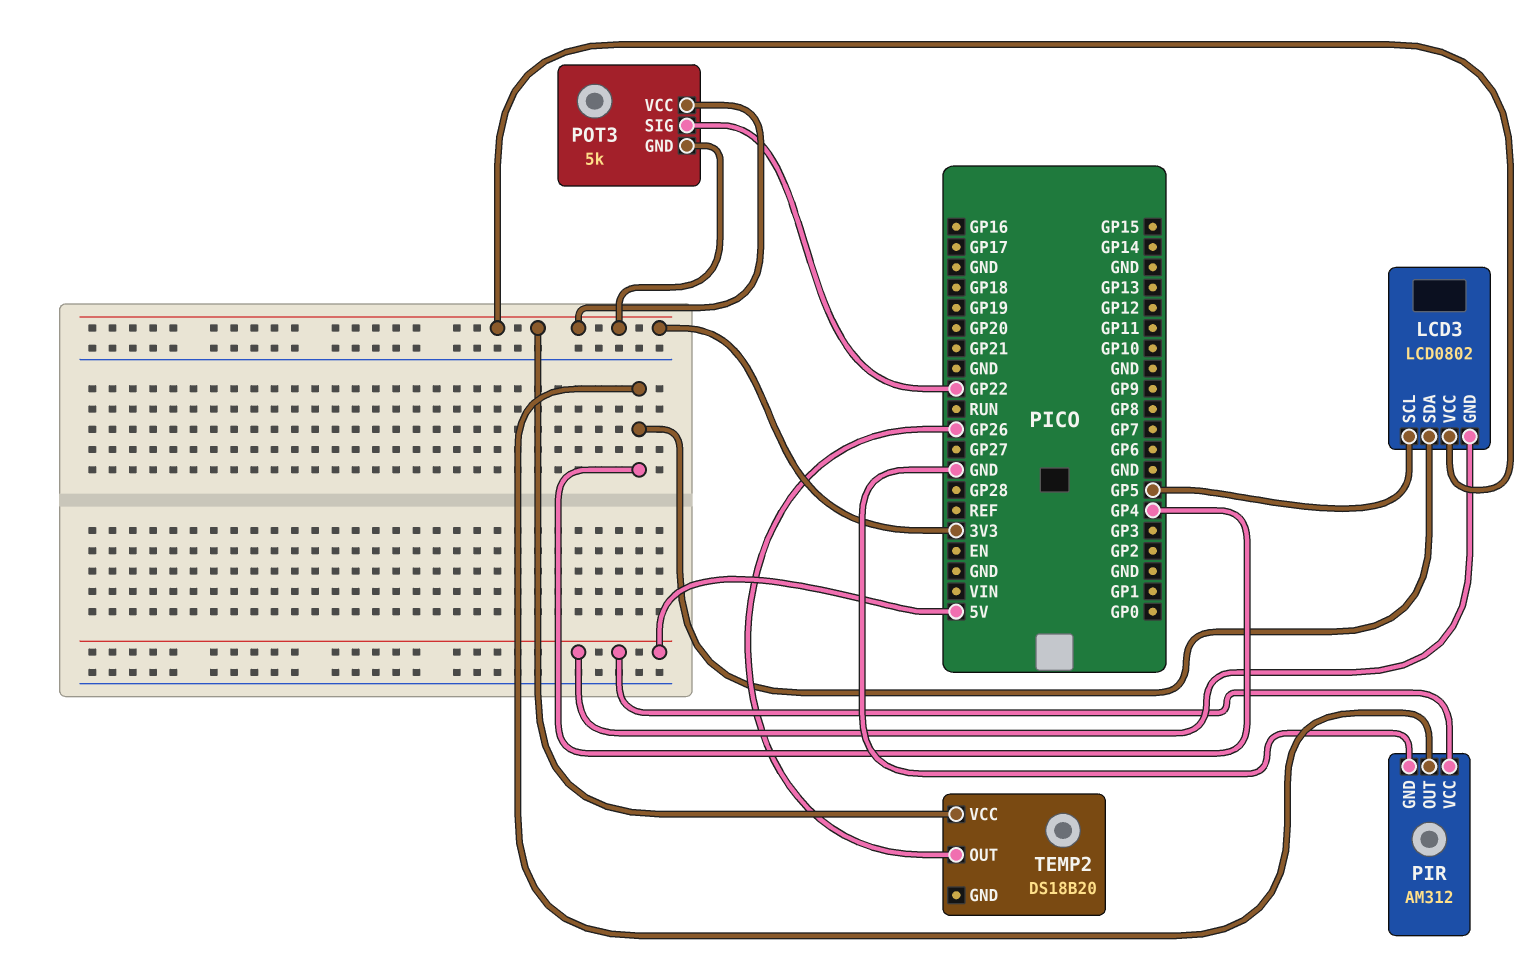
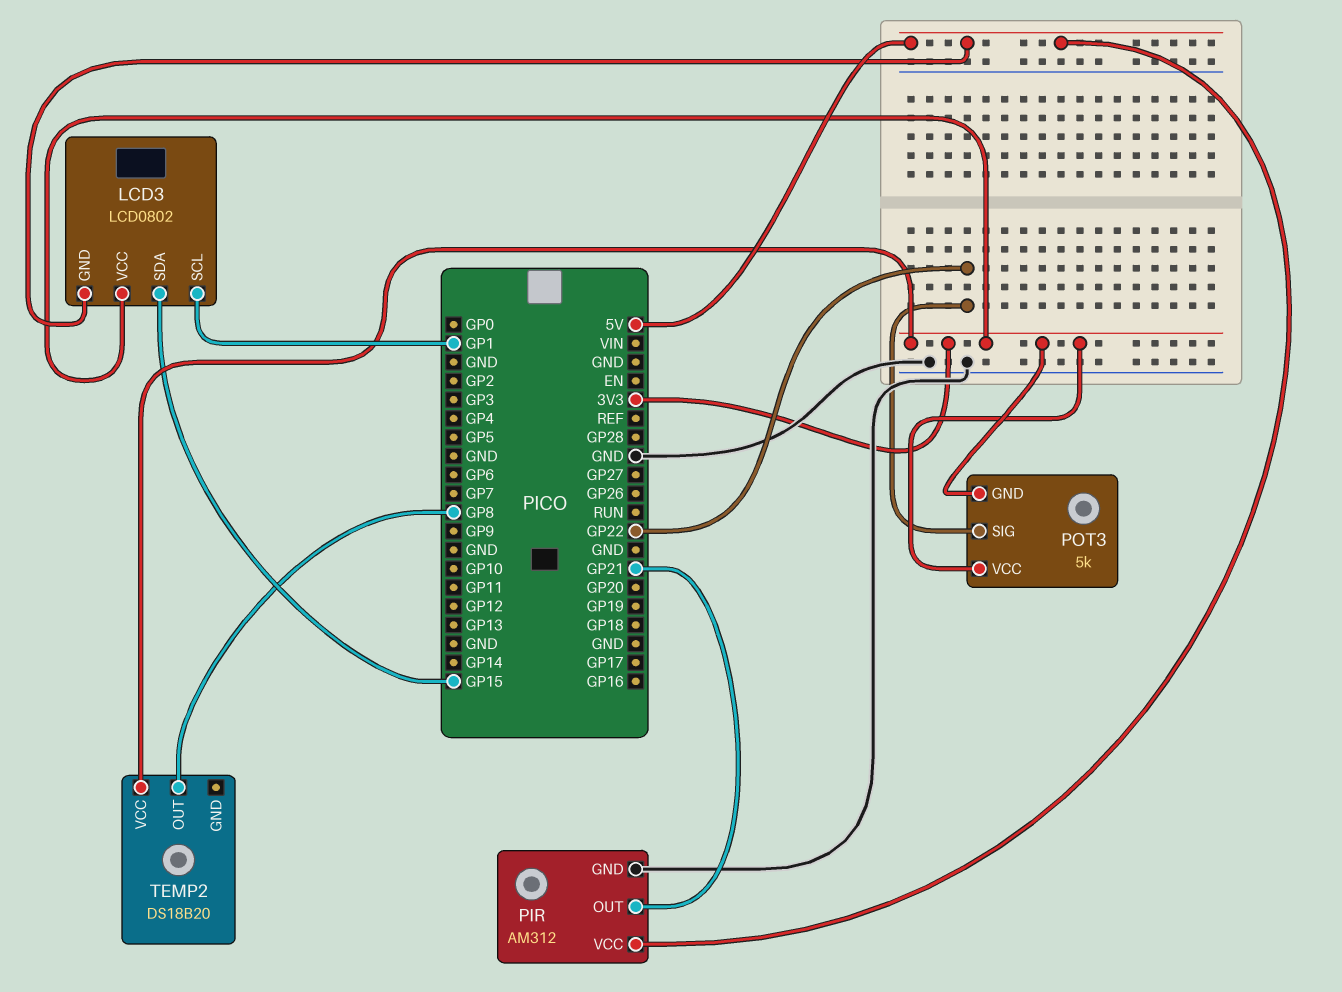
LCD3 pin SCL: GP5 -> GP1
LCD3 pin SDA: GP4 -> GP15
PIR pin OUT: GP4 -> GP21
TEMP2 pin OUT: GP26 -> GP8

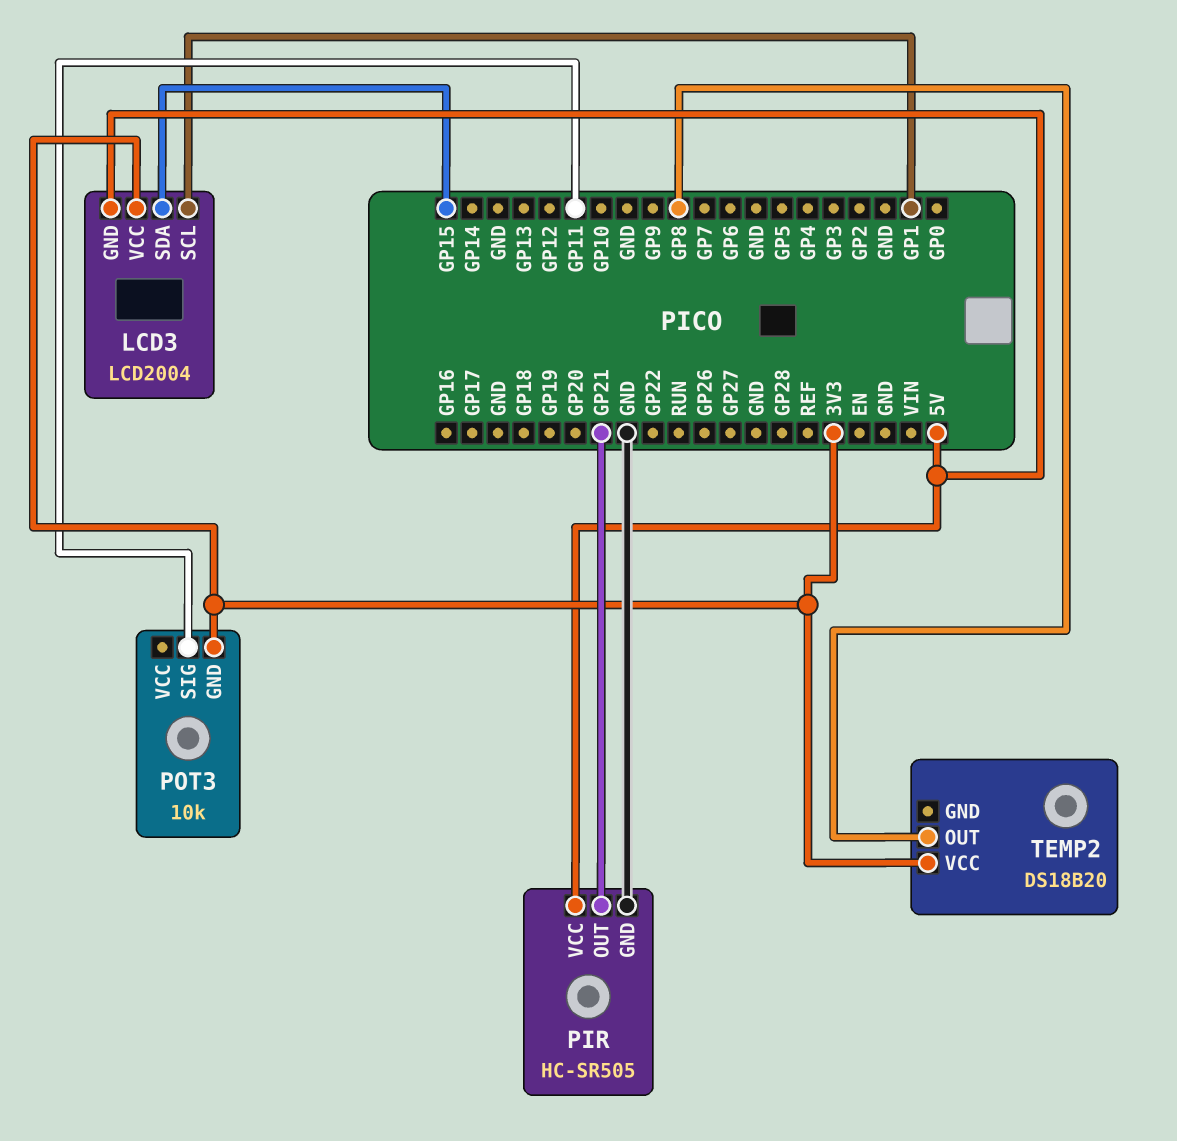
LCD3: LCD0802 -> LCD2004
PIR: AM312 -> HC-SR505
POT3: 5k -> 10k
POT3 pin SIG: GP22 -> GP11
POT3 pin VCC: 3V3 -> none

